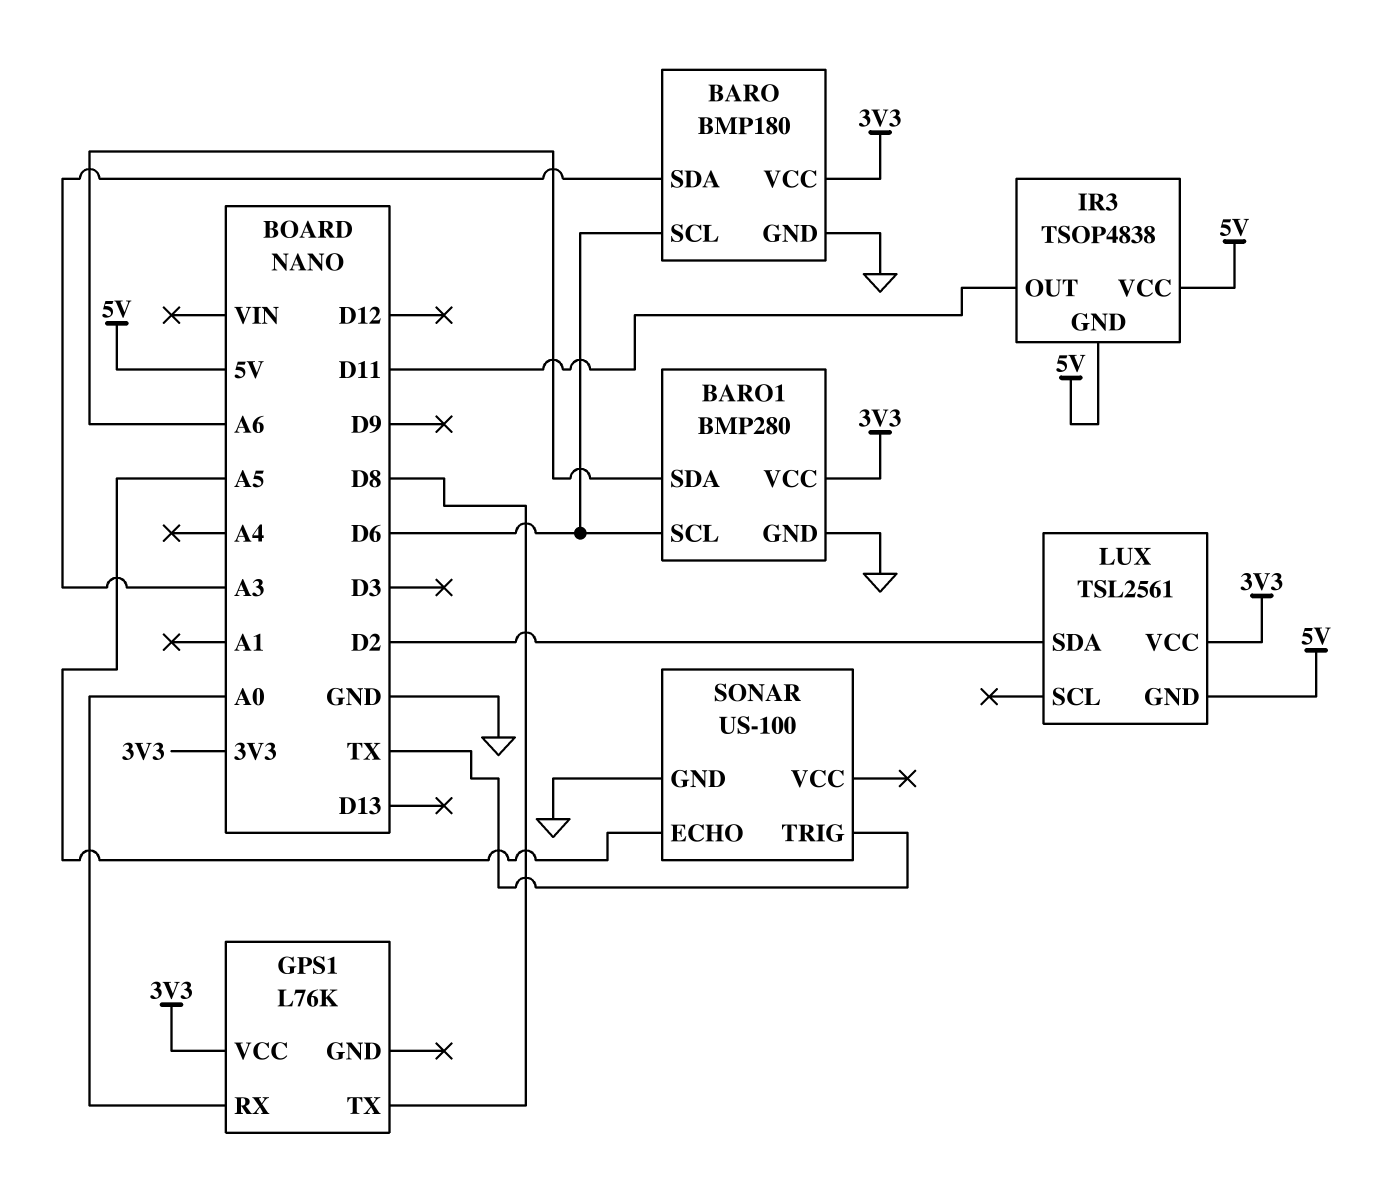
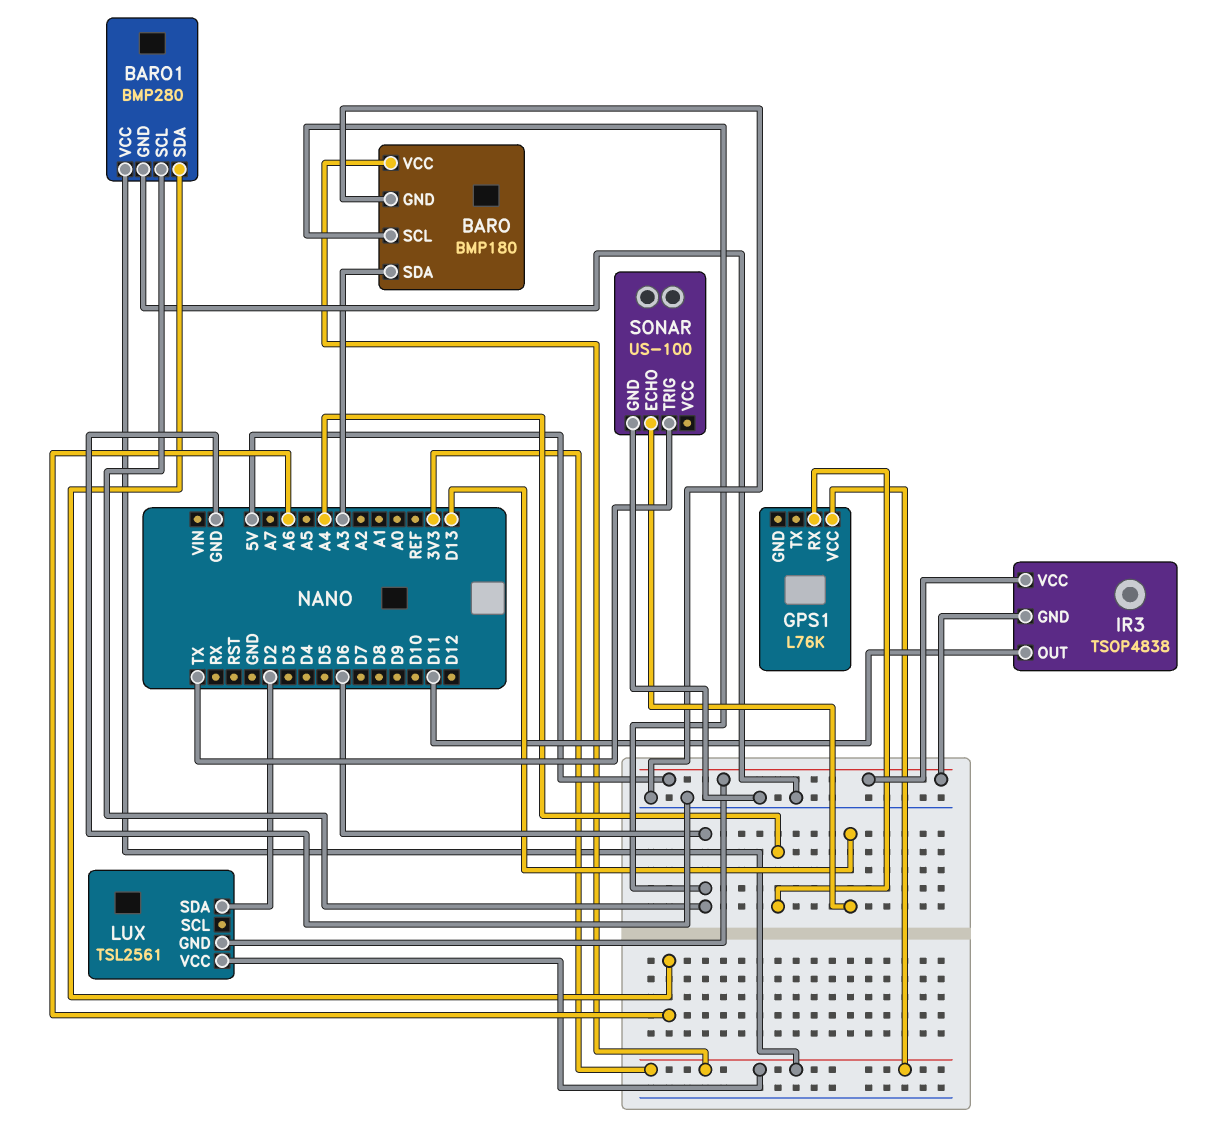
GPS1 pin RX: A0 -> A4
GPS1 pin TX: D8 -> none
SONAR pin ECHO: A5 -> D13

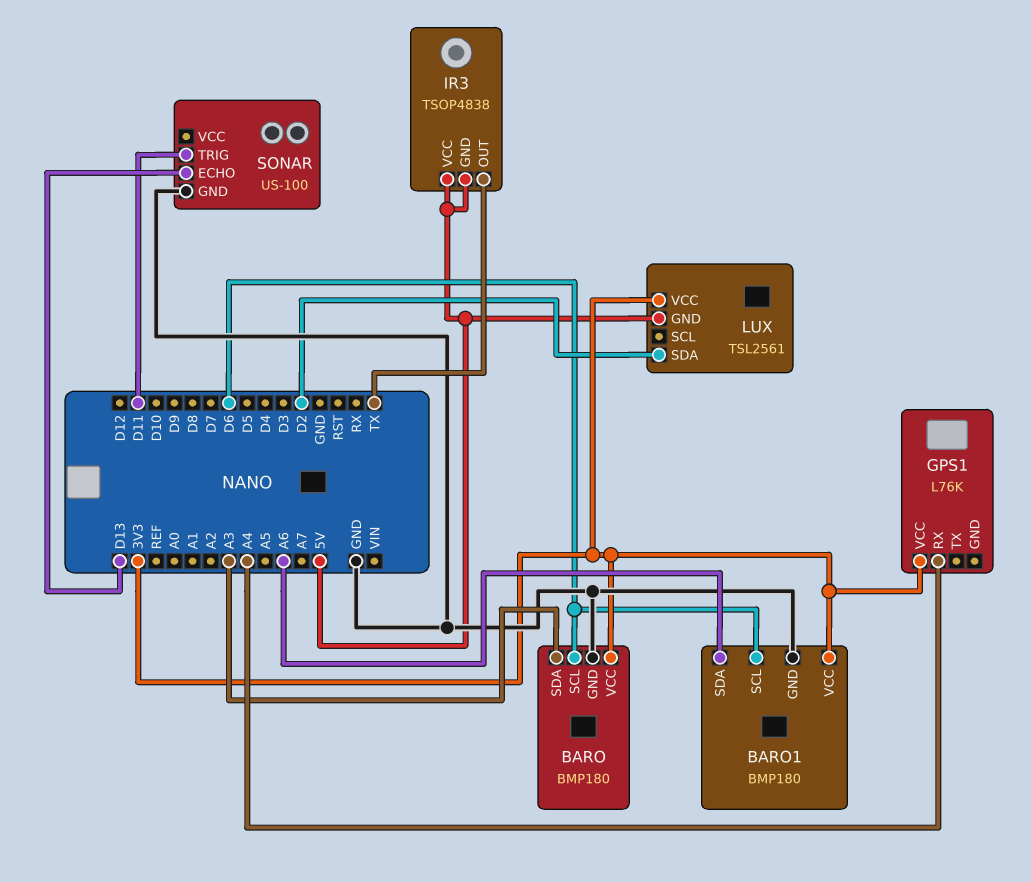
BARO1: BMP280 -> BMP180
IR3 pin OUT: D11 -> TX
SONAR pin TRIG: TX -> D11

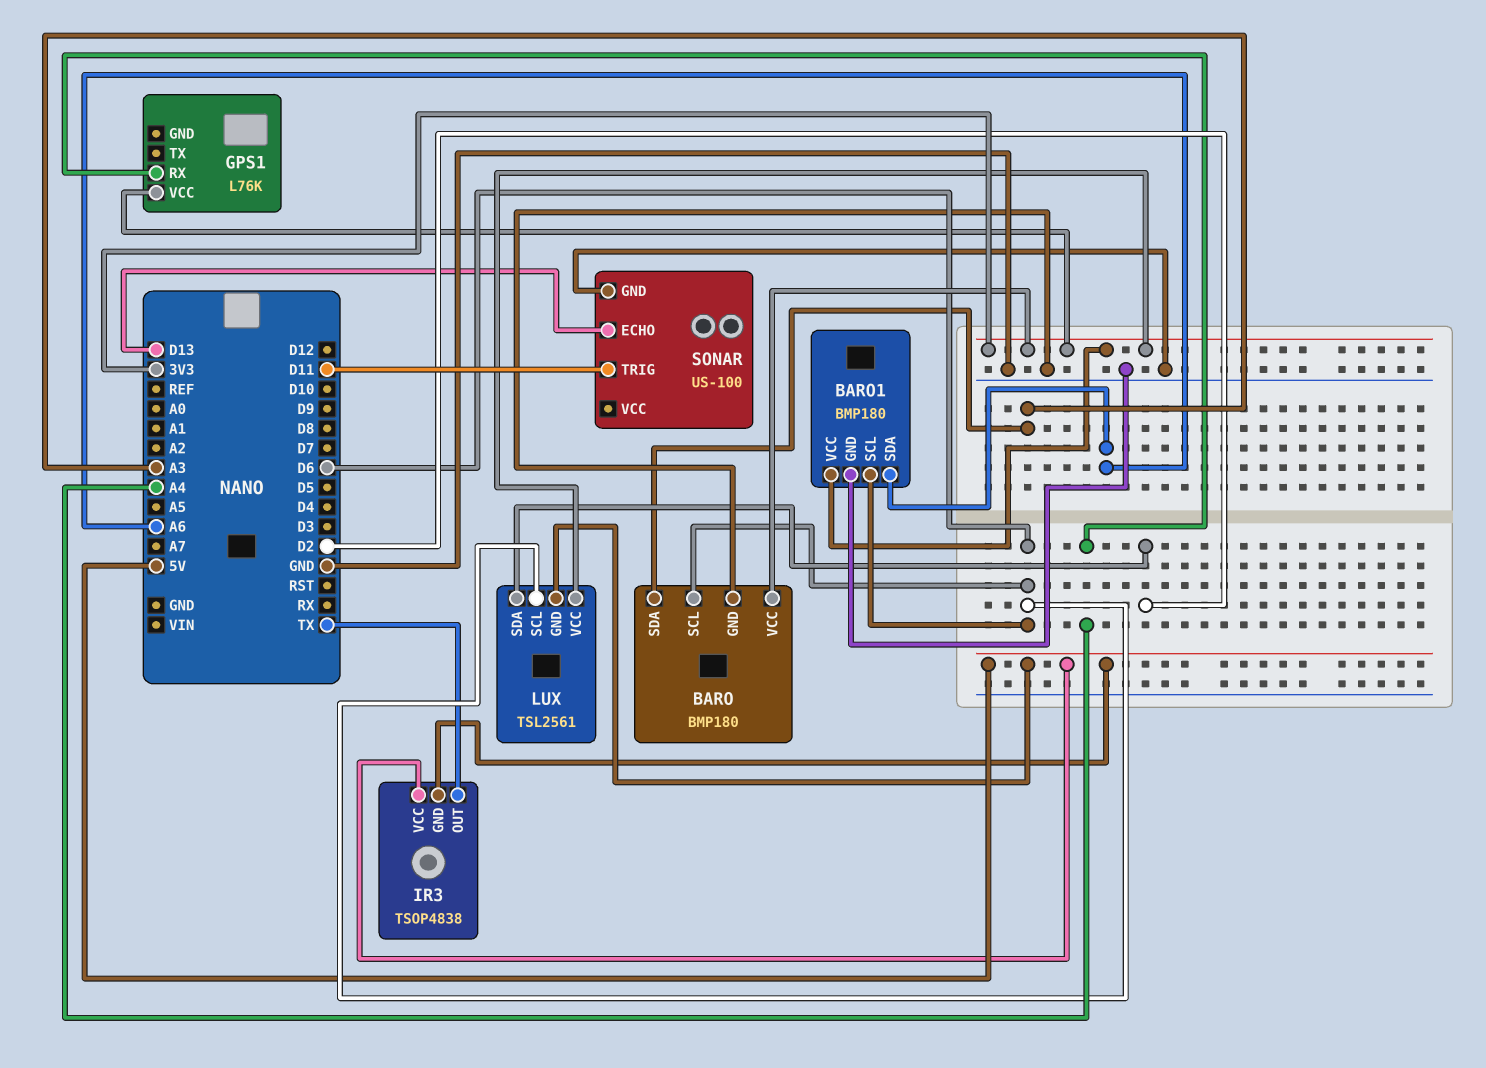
LUX pin SCL: none -> D6

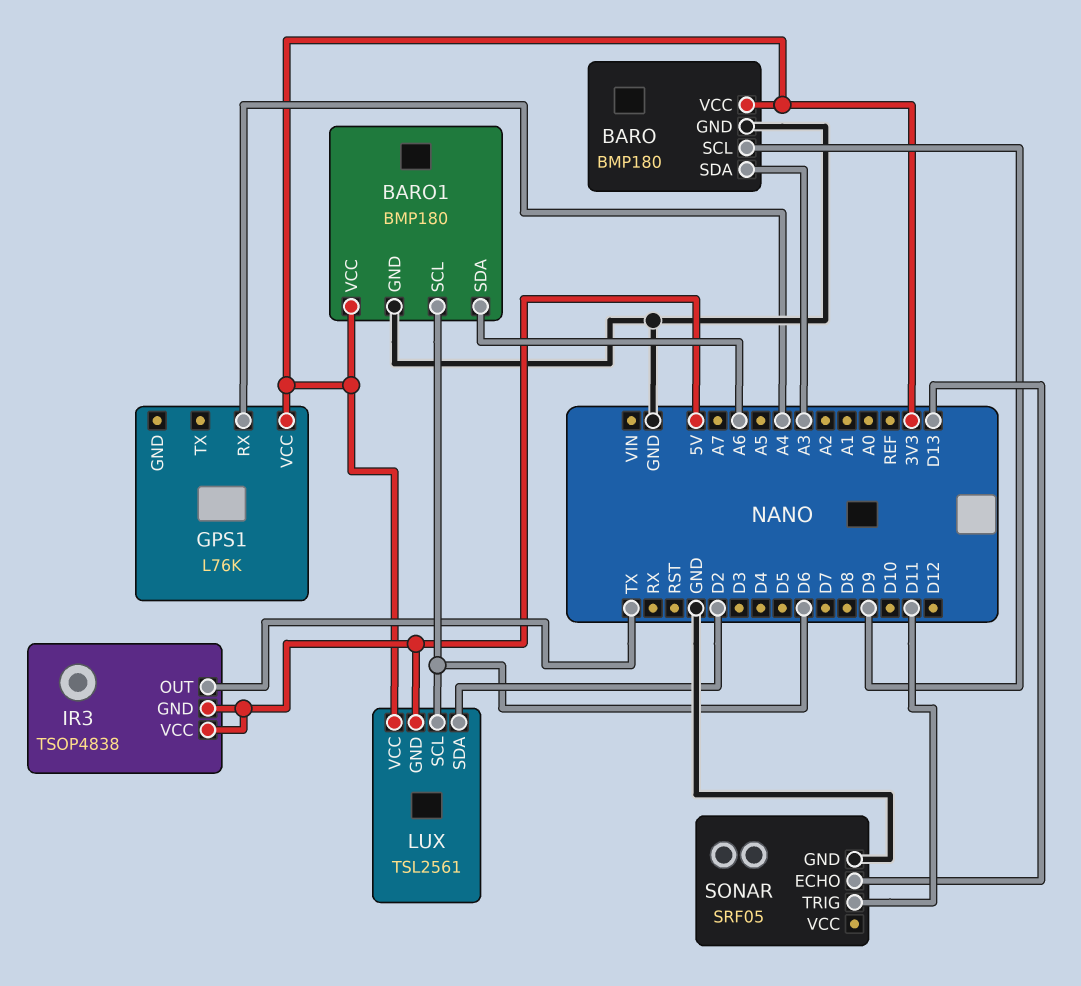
BARO pin SCL: D6 -> D9
SONAR: US-100 -> SRF05

